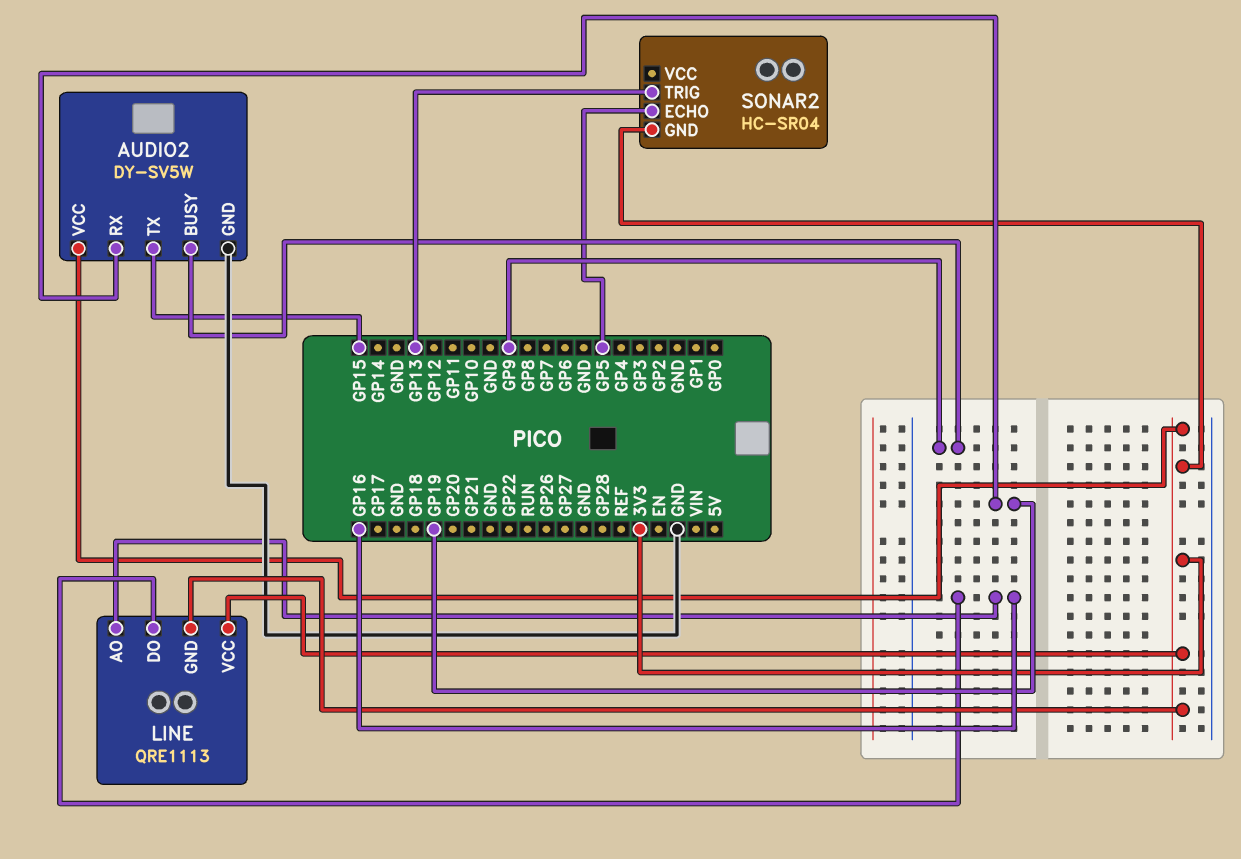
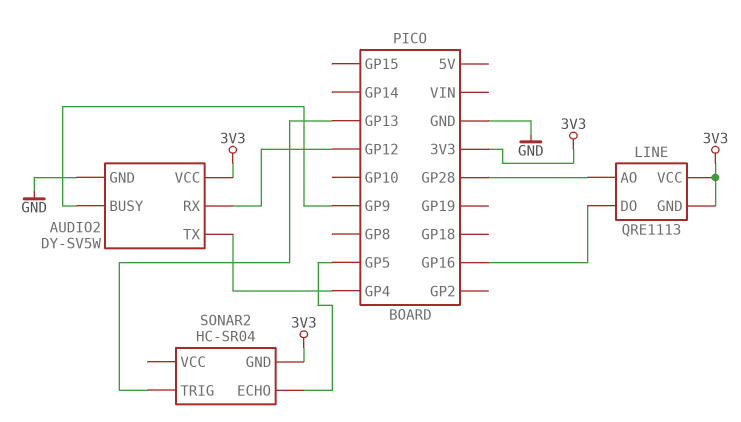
AUDIO2 pin RX: GP19 -> GP12
AUDIO2 pin TX: GP15 -> GP4
LINE pin AO: GP16 -> GP28

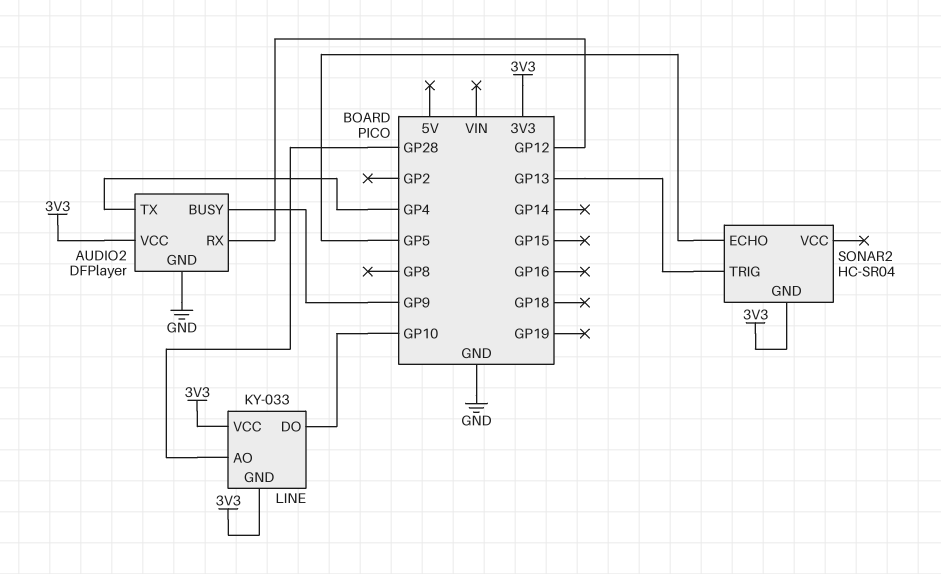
AUDIO2: DY-SV5W -> DFPlayer
LINE: QRE1113 -> KY-033
LINE pin DO: GP16 -> GP10

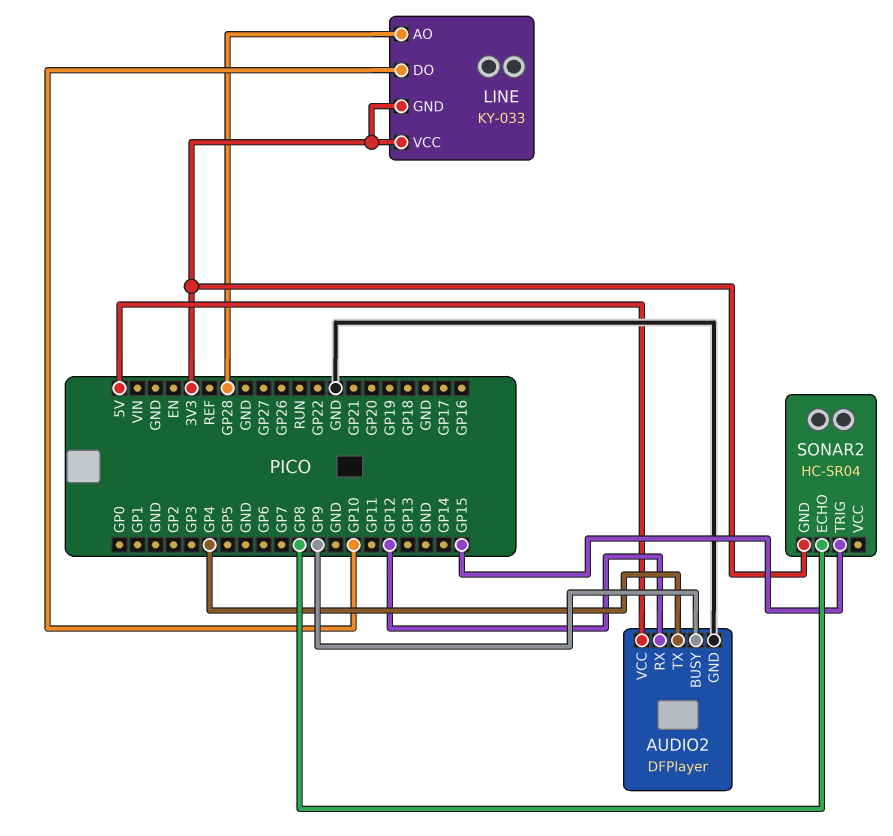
AUDIO2 pin VCC: 3V3 -> 5V
SONAR2 pin ECHO: GP5 -> GP8
SONAR2 pin TRIG: GP13 -> GP15

